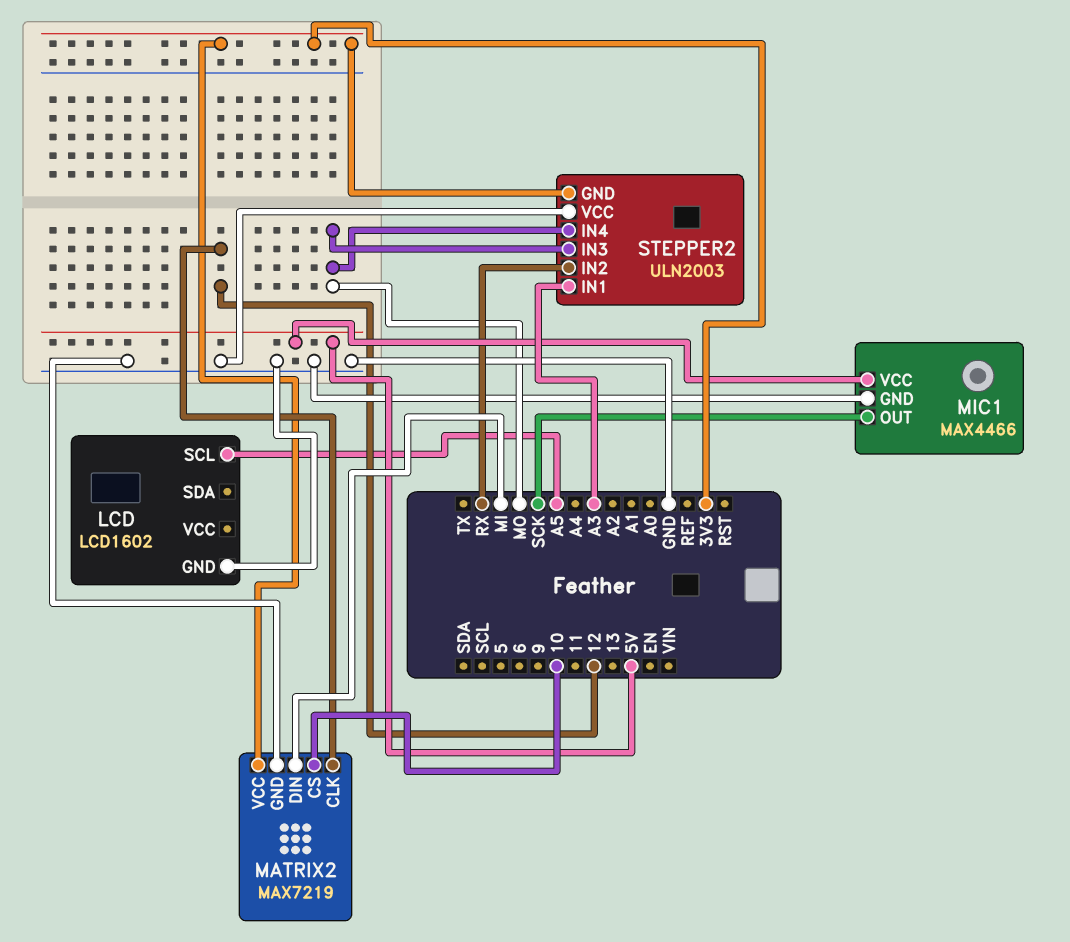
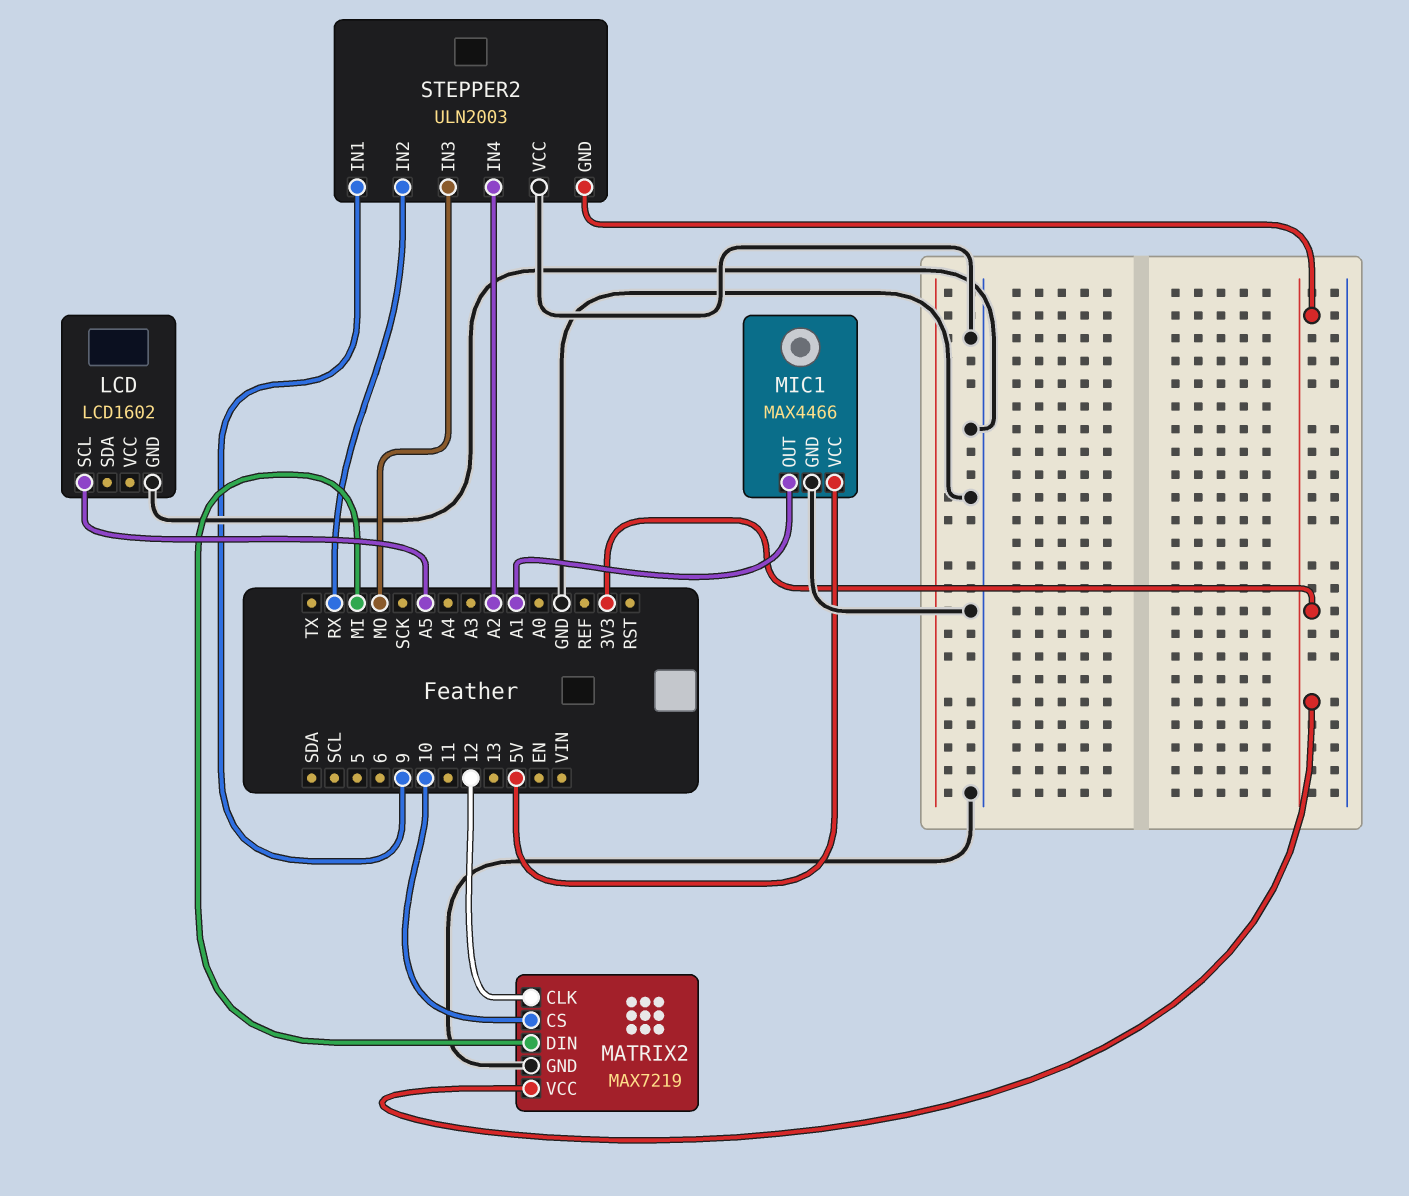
MIC1 pin OUT: SCK -> A1
STEPPER2 pin IN1: A3 -> 9
STEPPER2 pin IN4: MO -> A2

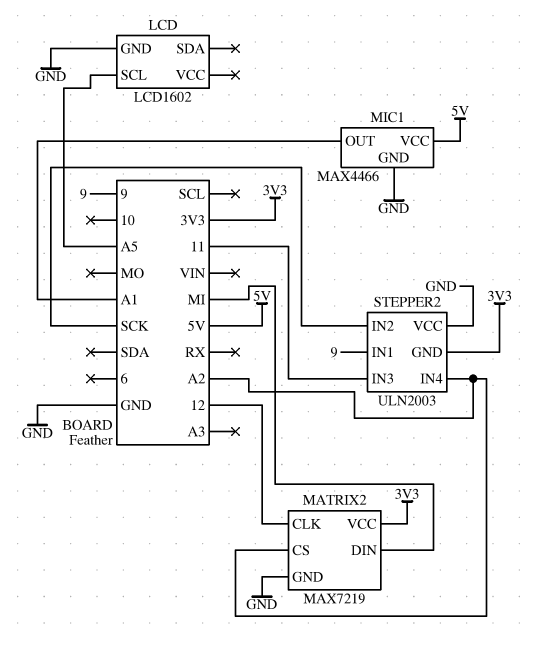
MATRIX2 pin CS: 10 -> A2
STEPPER2 pin IN2: RX -> SCK
STEPPER2 pin IN3: MO -> 11

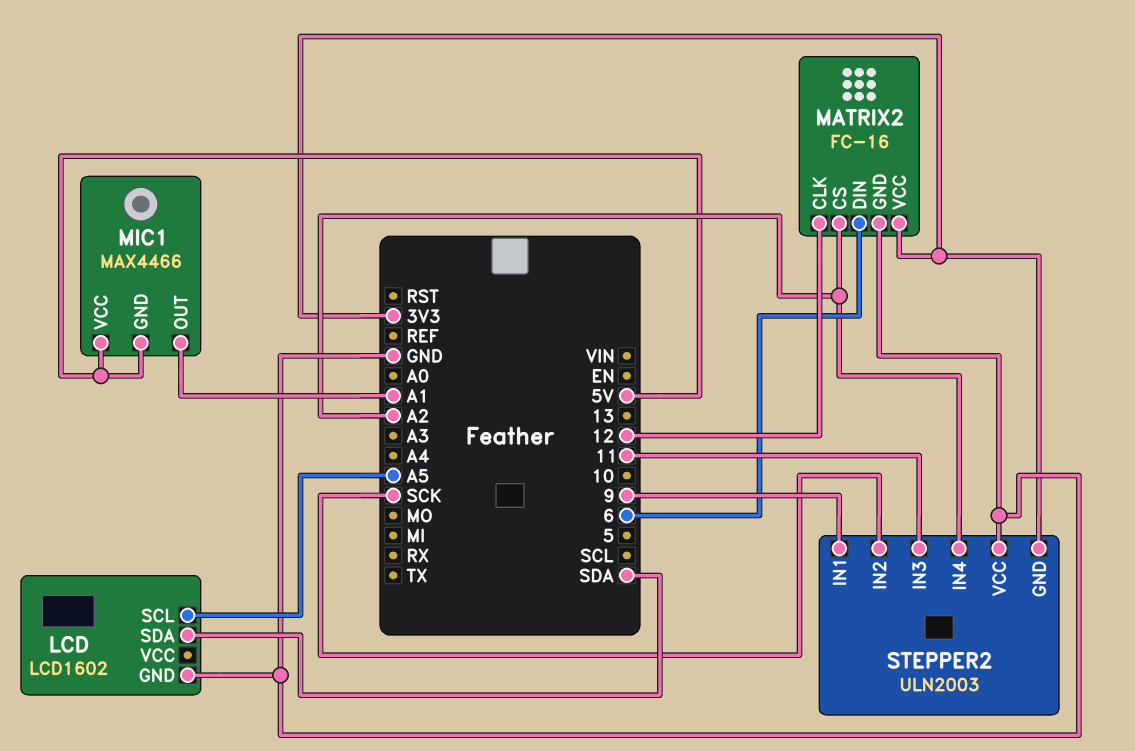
LCD pin SDA: none -> SDA
MATRIX2: MAX7219 -> FC-16
MATRIX2 pin DIN: MI -> 6
MIC1 pin GND: GND -> 5V

